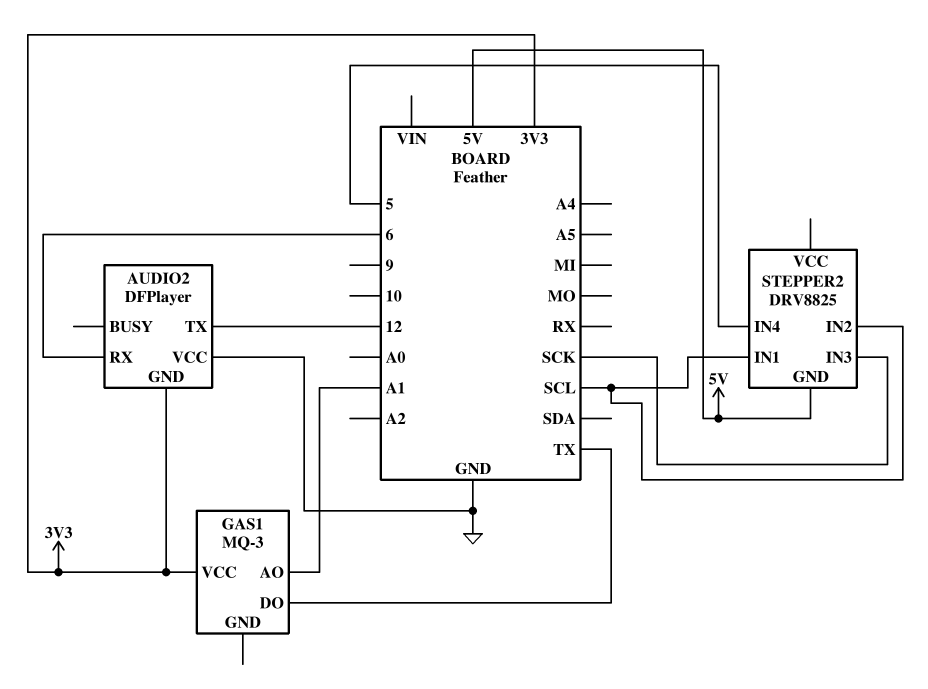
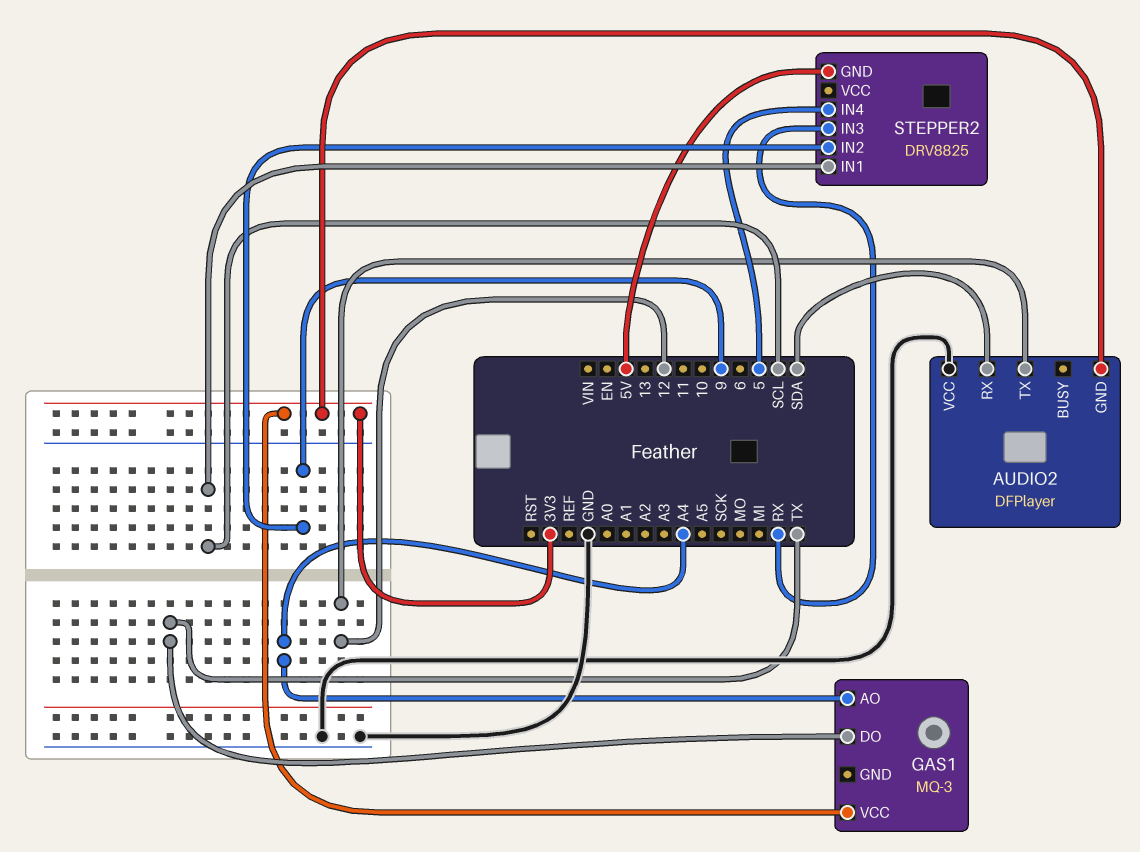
AUDIO2 pin RX: 6 -> SDA
GAS1 pin AO: A1 -> A4
STEPPER2 pin IN2: SCL -> 9
STEPPER2 pin IN3: SCK -> RX

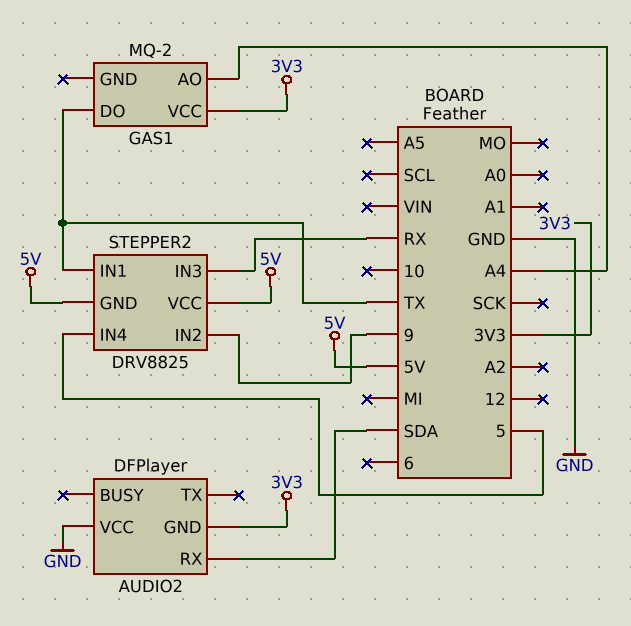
AUDIO2 pin TX: 12 -> none
GAS1: MQ-3 -> MQ-2
STEPPER2 pin IN1: SCL -> TX
STEPPER2 pin VCC: none -> 5V

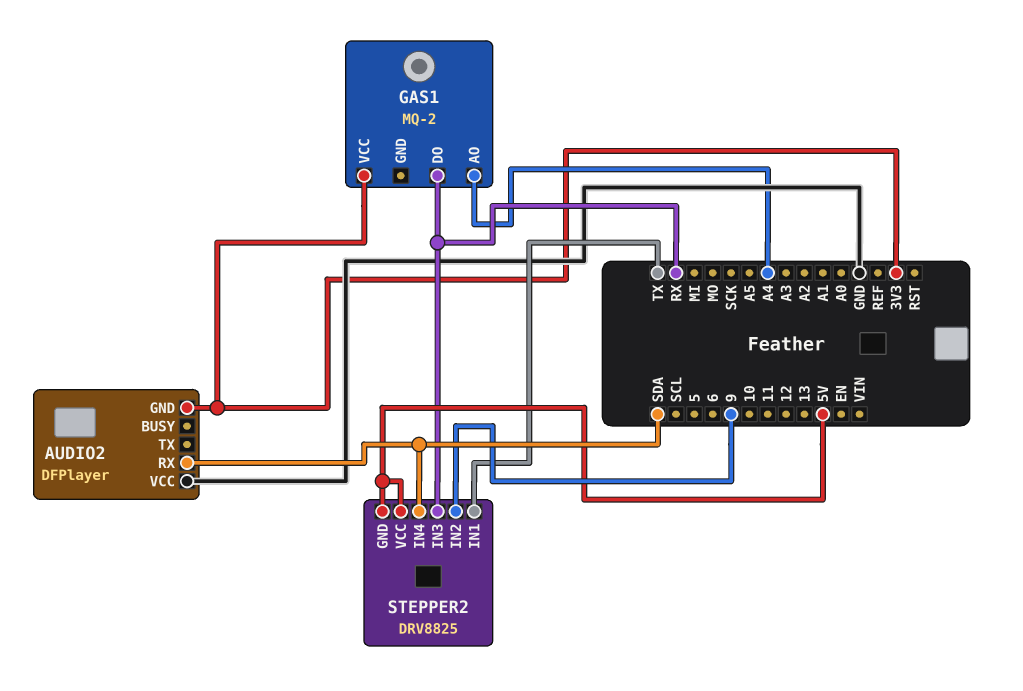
GAS1 pin DO: TX -> RX
STEPPER2 pin IN4: 5 -> SDA

